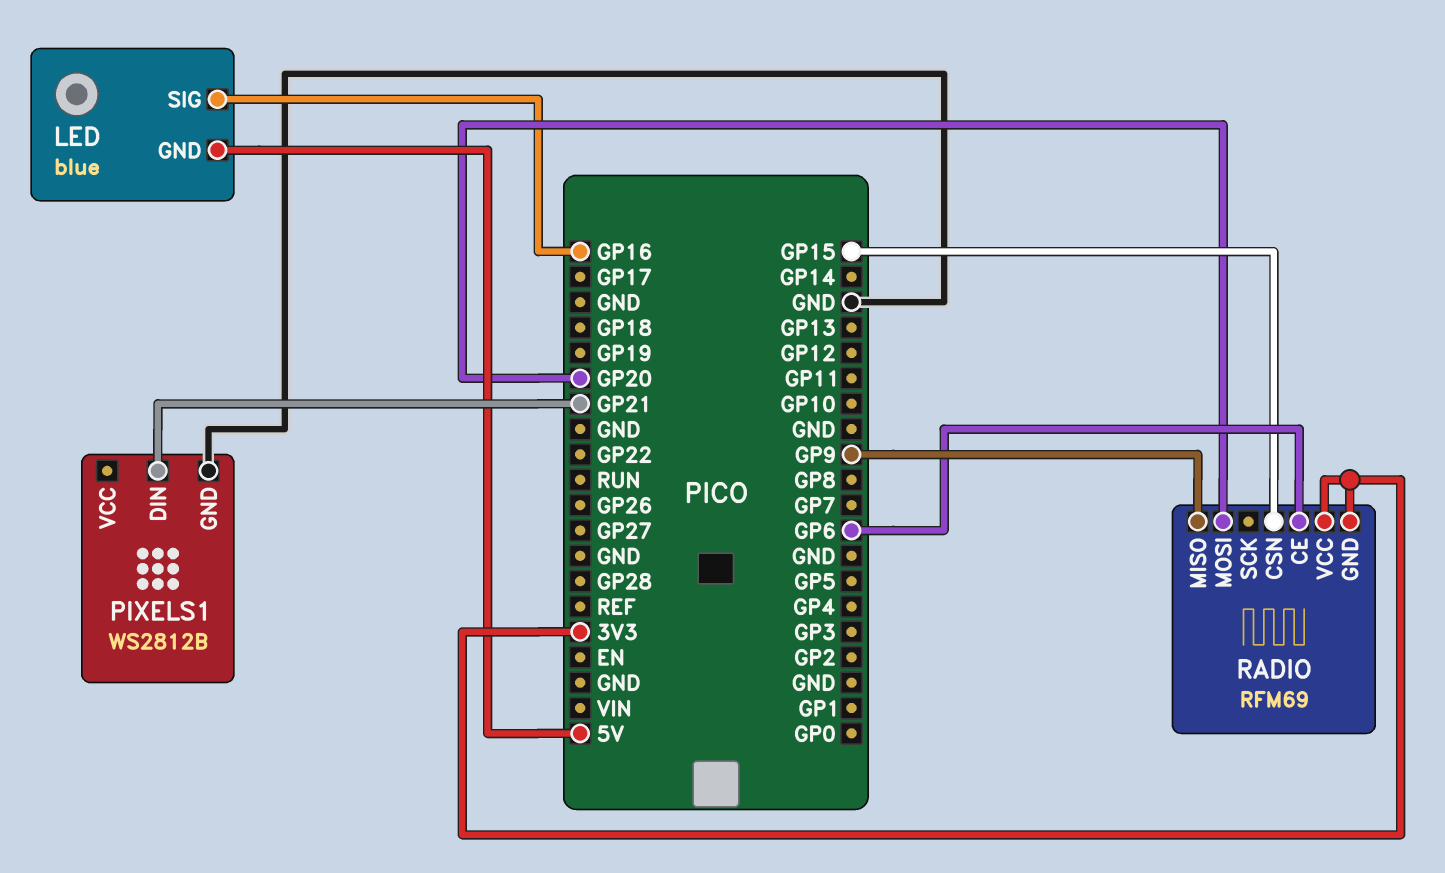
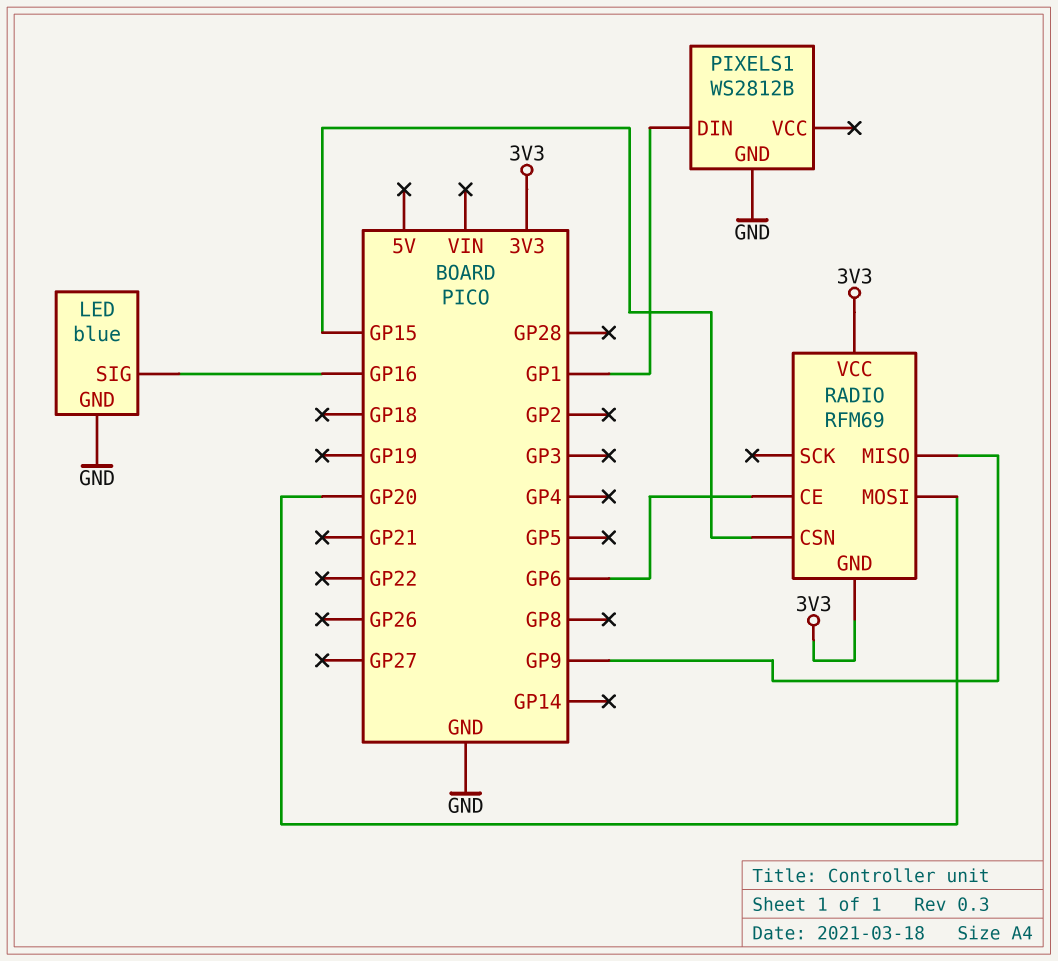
LED pin GND: 5V -> GND
PIXELS1 pin DIN: GP21 -> GP1

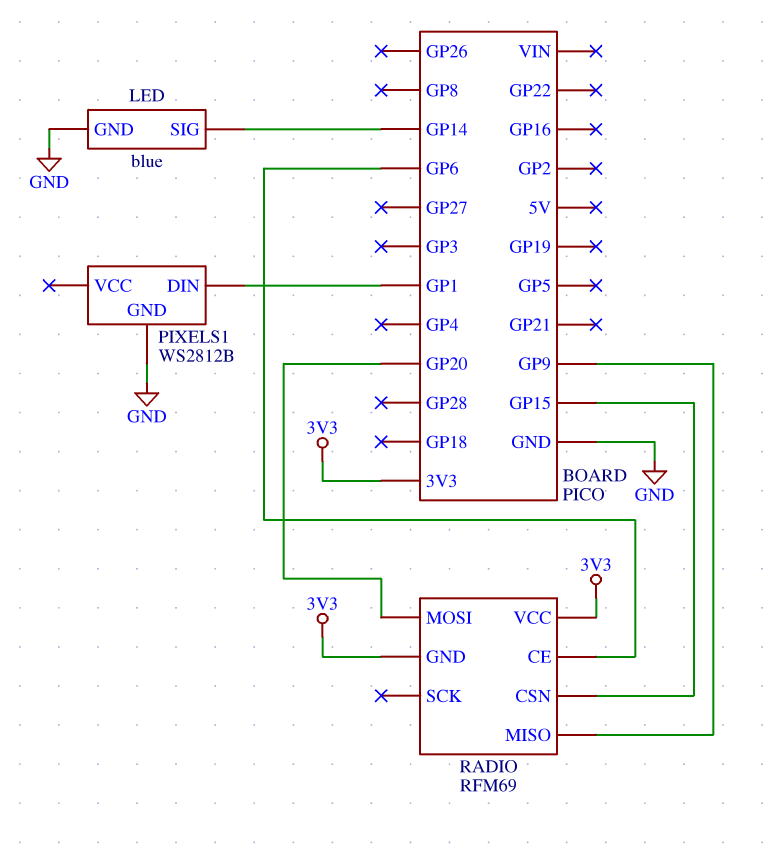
LED pin SIG: GP16 -> GP14

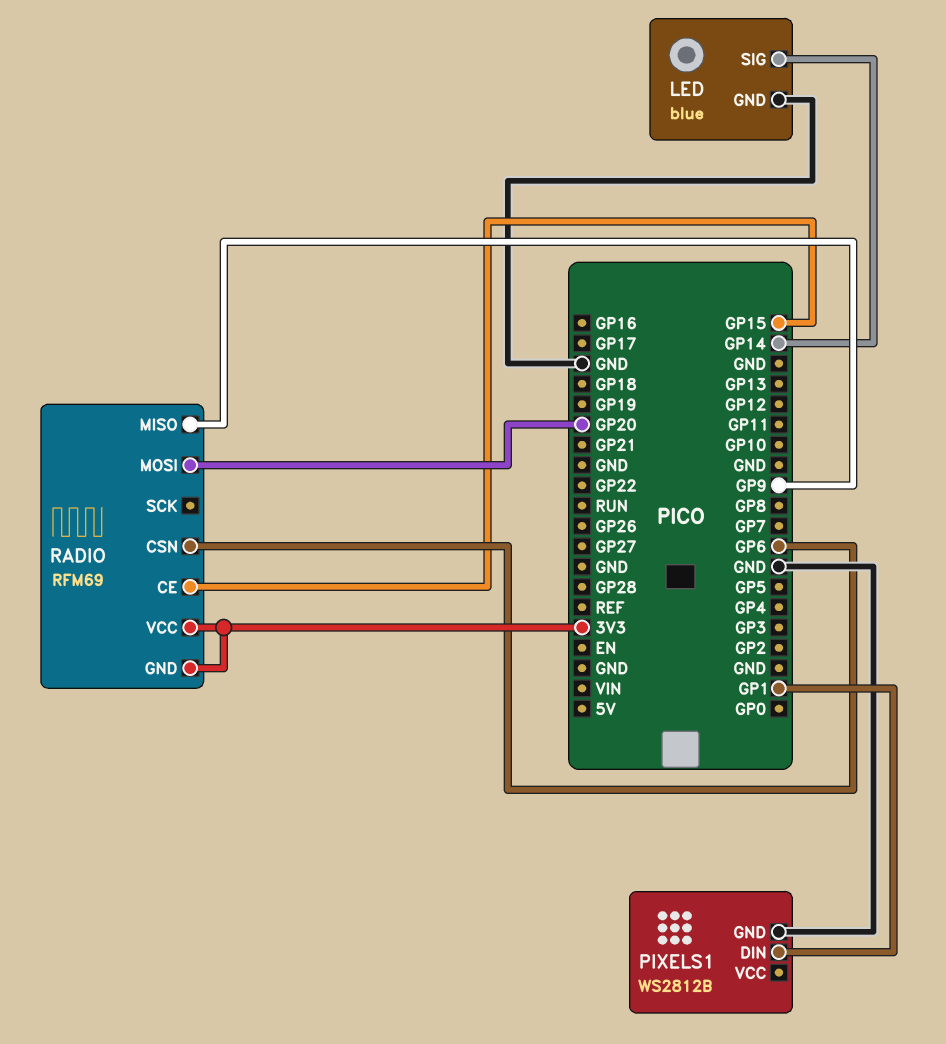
RADIO pin CE: GP6 -> GP15
RADIO pin CSN: GP15 -> GP6

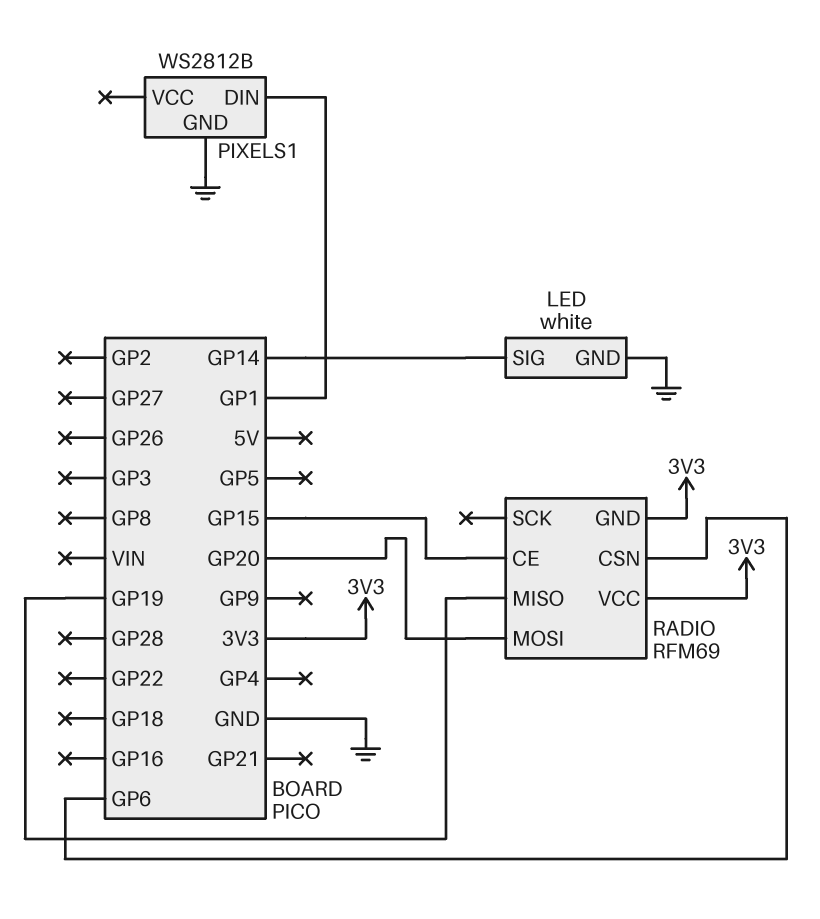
LED: blue -> white
RADIO pin MISO: GP9 -> GP19

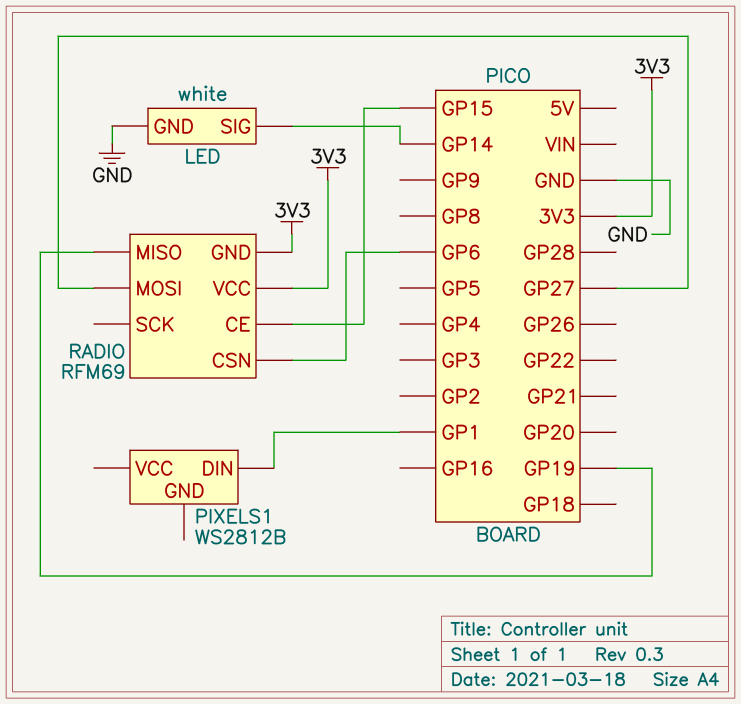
PIXELS1 pin GND: GND -> none
RADIO pin MOSI: GP20 -> GP27

